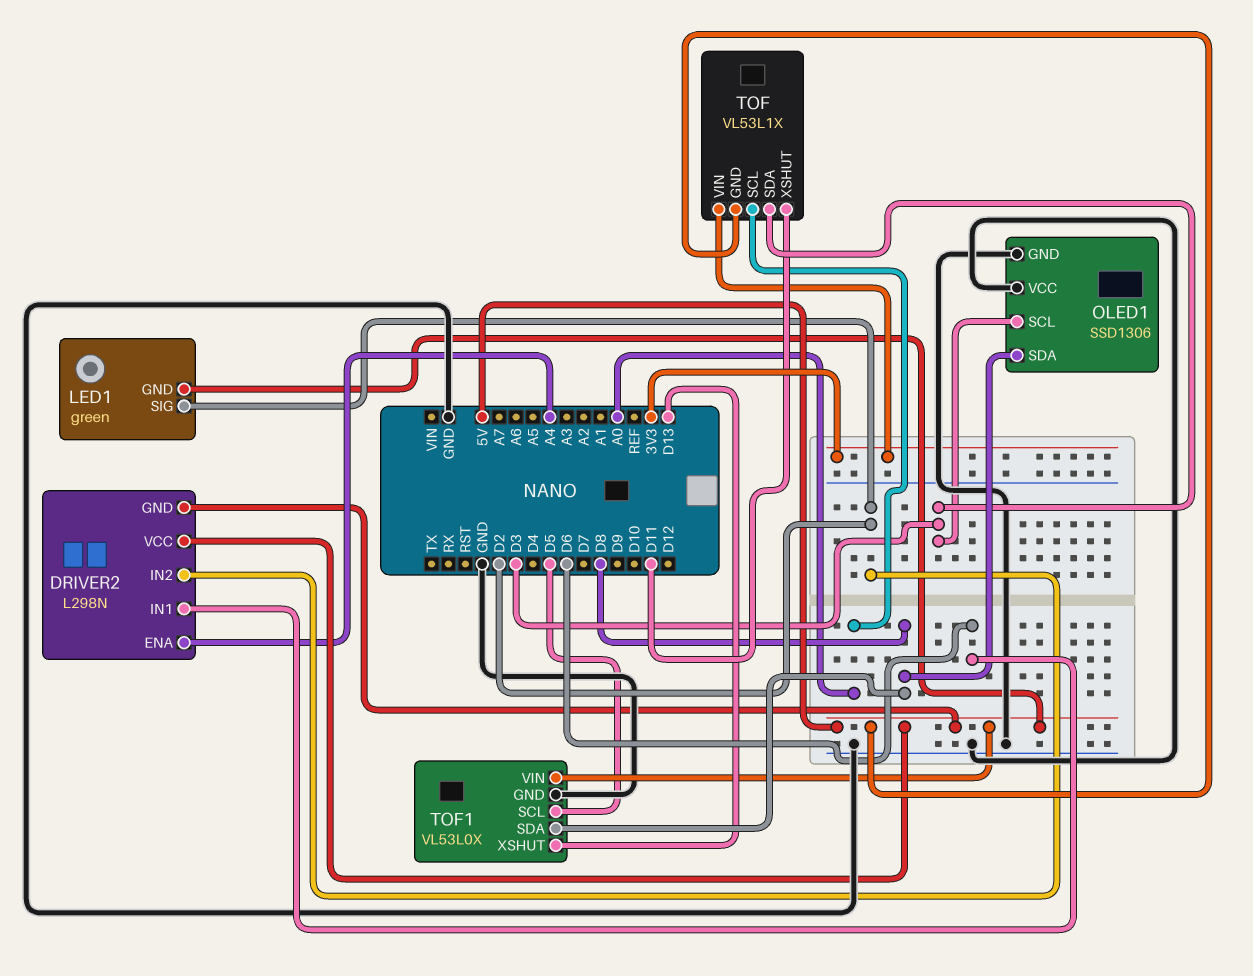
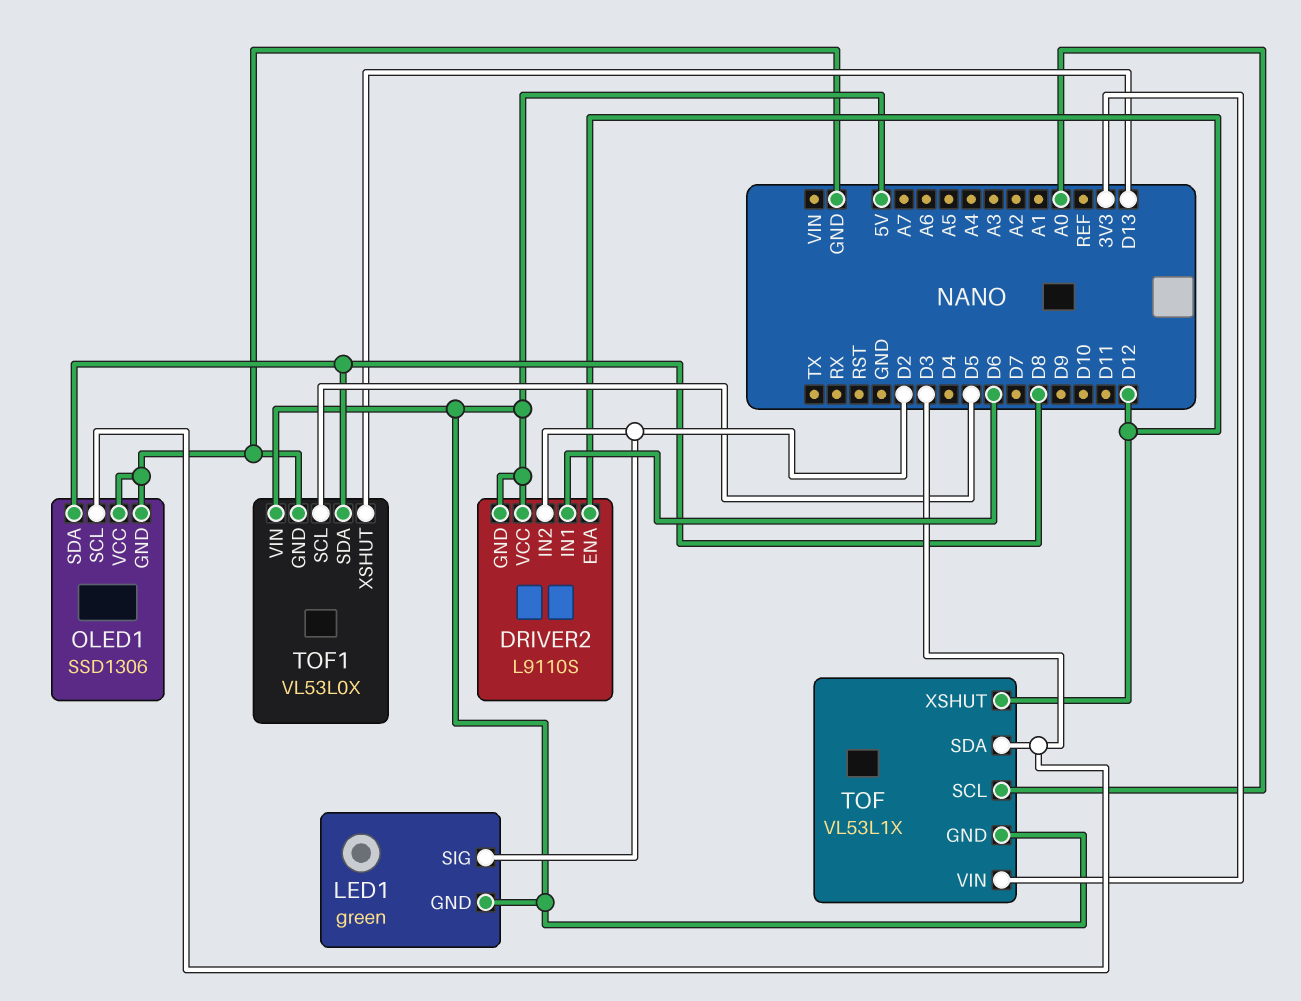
DRIVER2: L298N -> L9110S
DRIVER2 pin ENA: A4 -> D12
TOF pin XSHUT: D11 -> D12

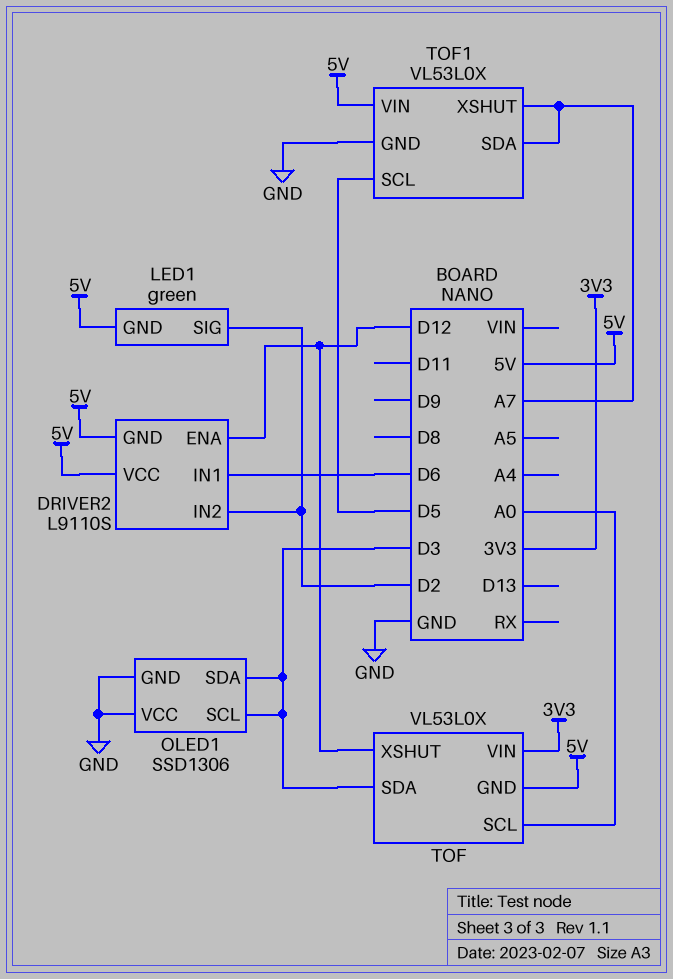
OLED1 pin SDA: D8 -> D3
TOF: VL53L1X -> VL53L0X
TOF1 pin SDA: D8 -> A7
TOF1 pin XSHUT: D13 -> A7

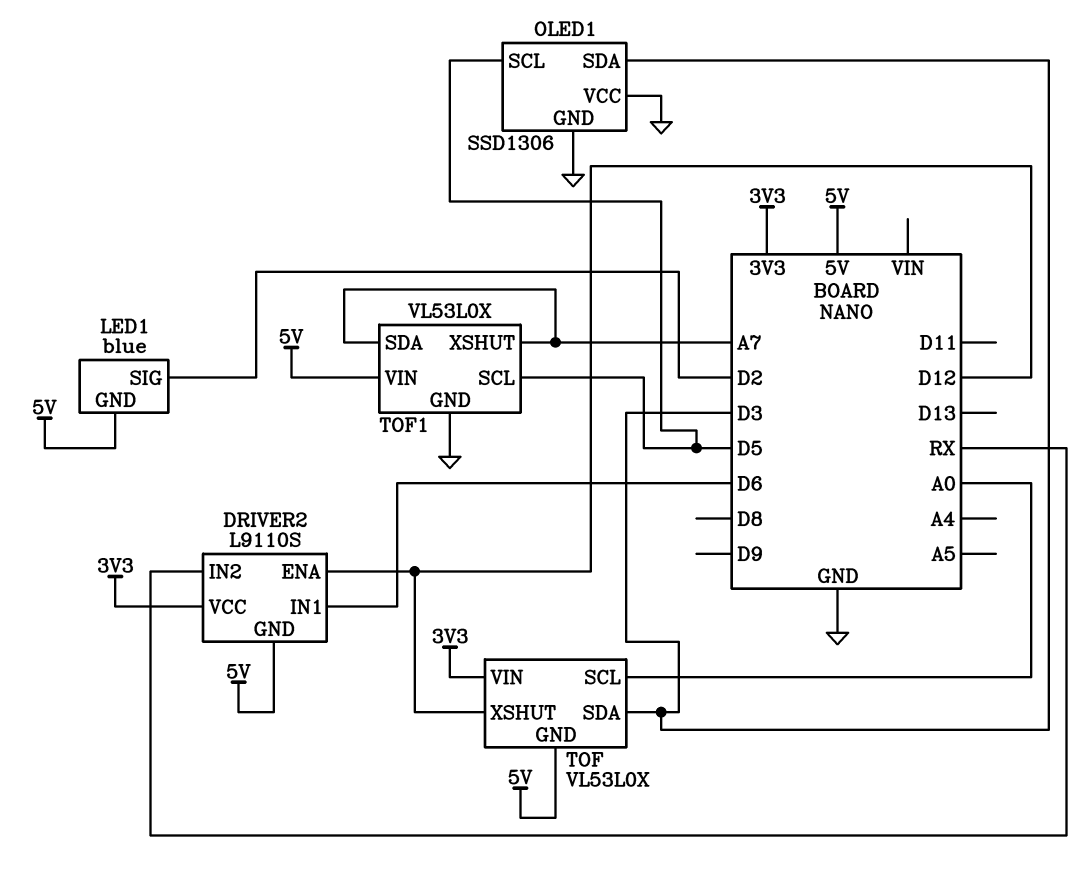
DRIVER2 pin IN2: D2 -> RX
DRIVER2 pin VCC: 5V -> 3V3
LED1: green -> blue
OLED1 pin SCL: D3 -> D5

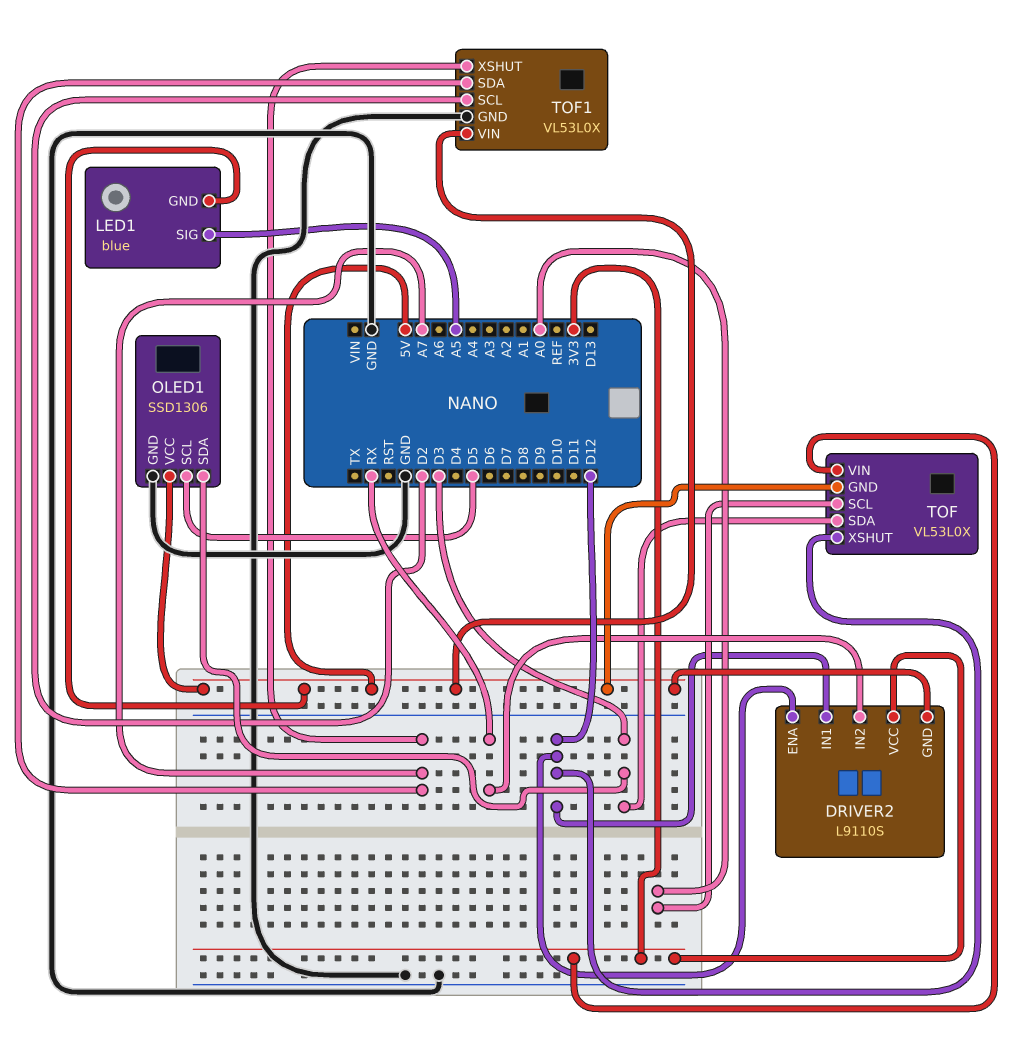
DRIVER2 pin IN1: D6 -> D12
LED1 pin SIG: D2 -> A5
OLED1 pin VCC: GND -> 5V
TOF1 pin SCL: D5 -> D2

